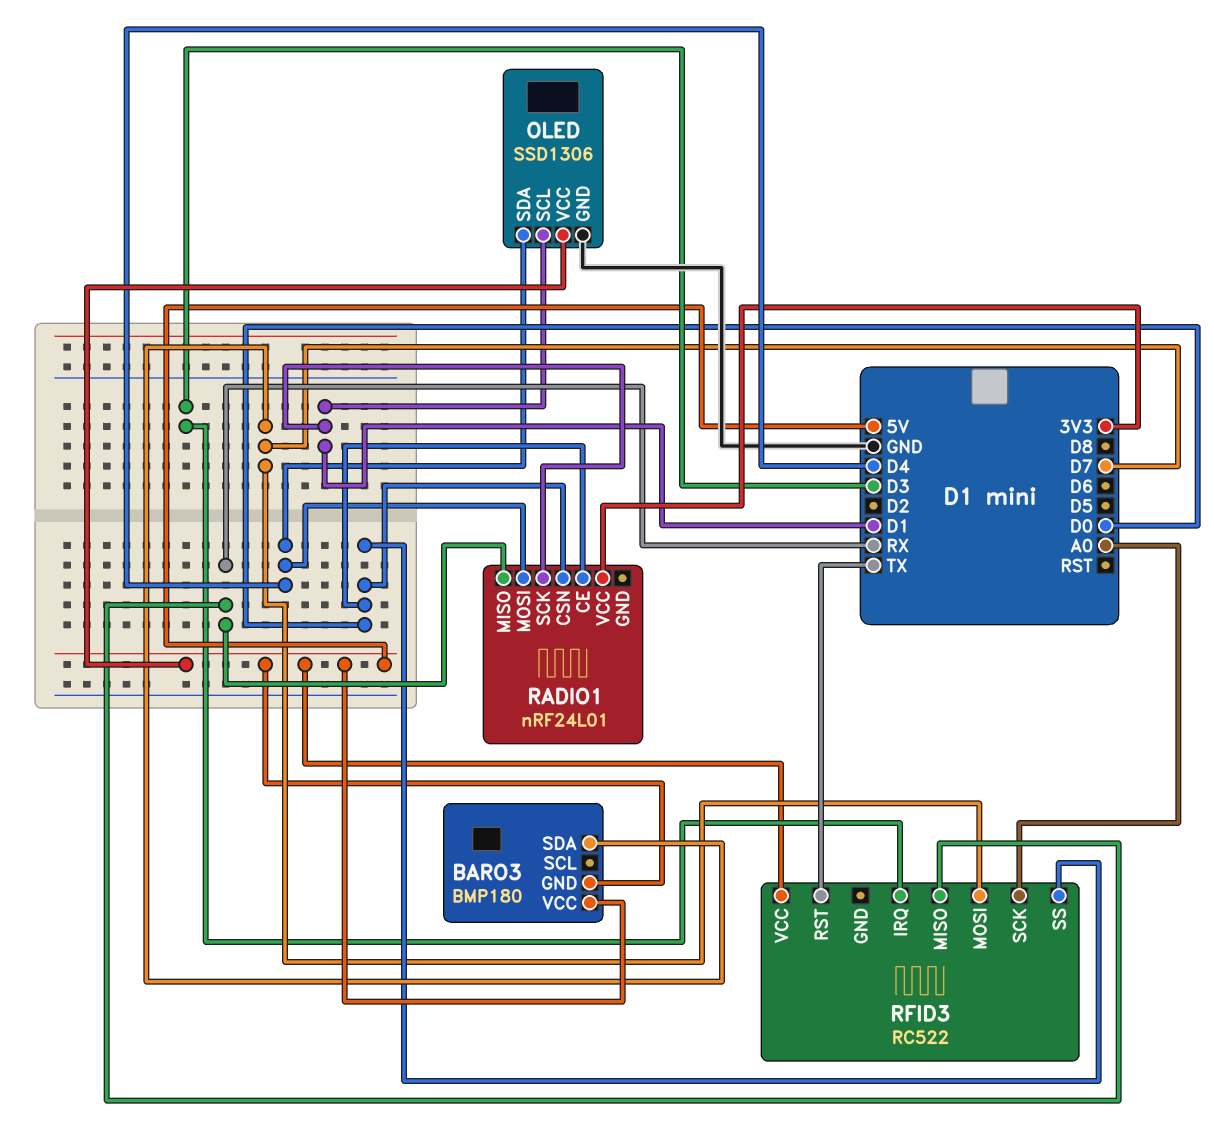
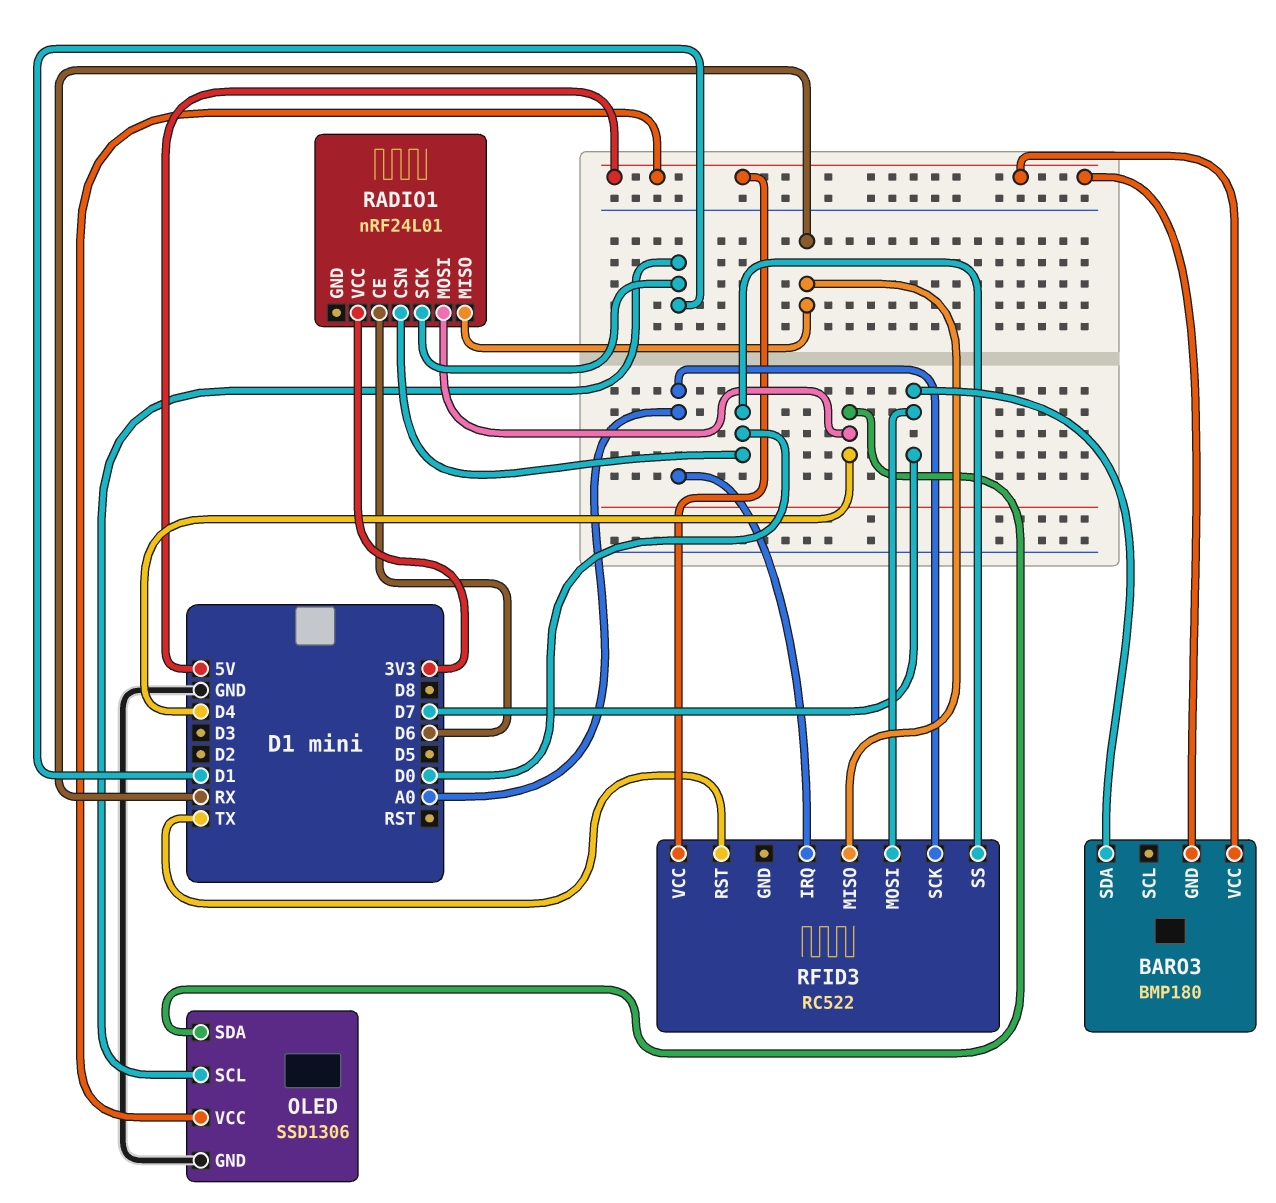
RADIO1 pin CE: D0 -> D6
RFID3 pin IRQ: D3 -> A0

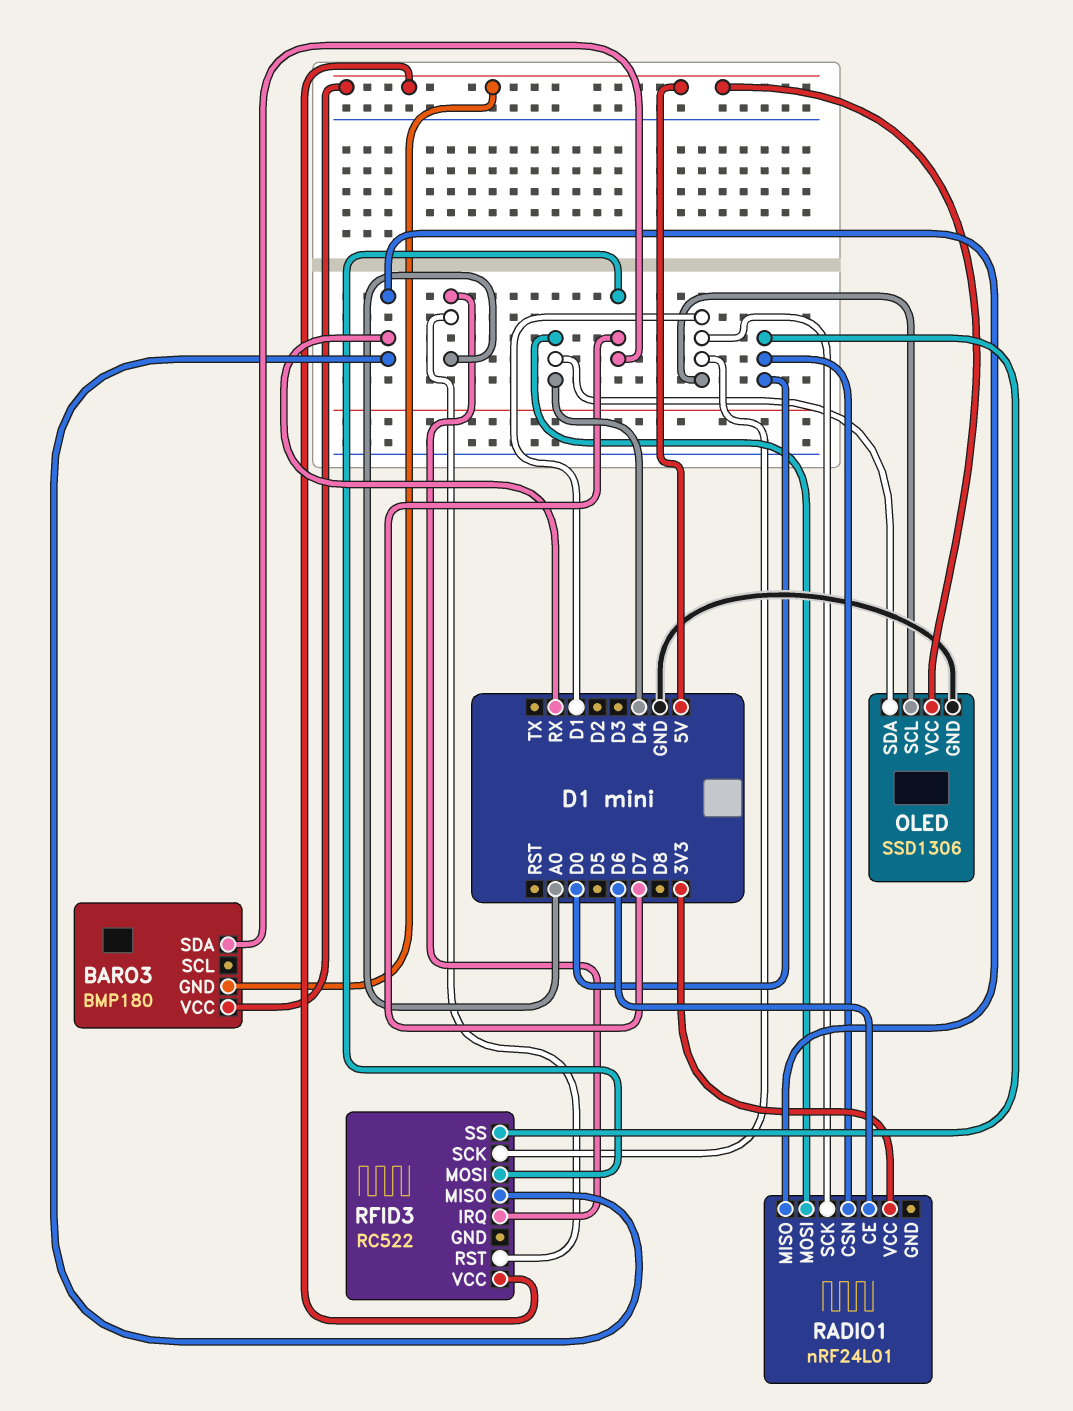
RFID3 pin RST: TX -> A0
RFID3 pin SCK: A0 -> D1

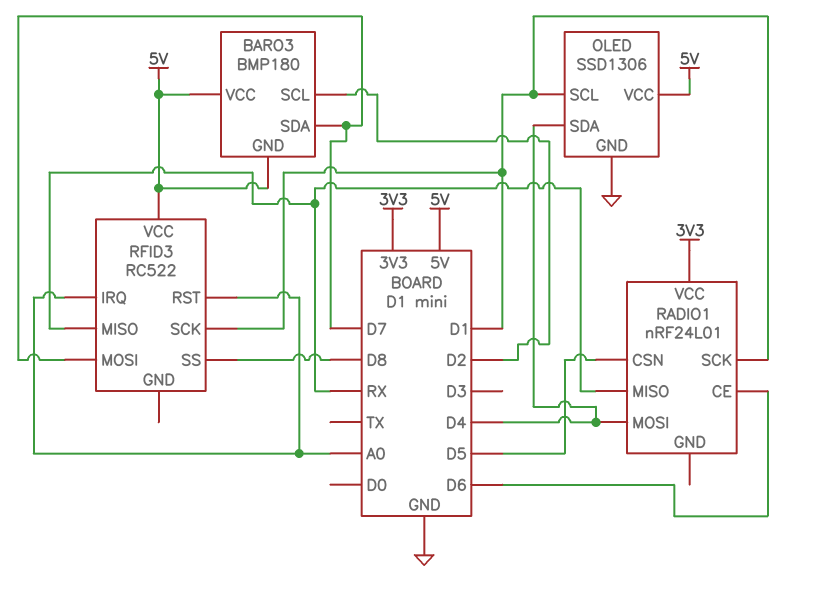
BARO3 pin SCL: none -> D2
RADIO1 pin CSN: D0 -> D5
RFID3 pin SS: D0 -> D8

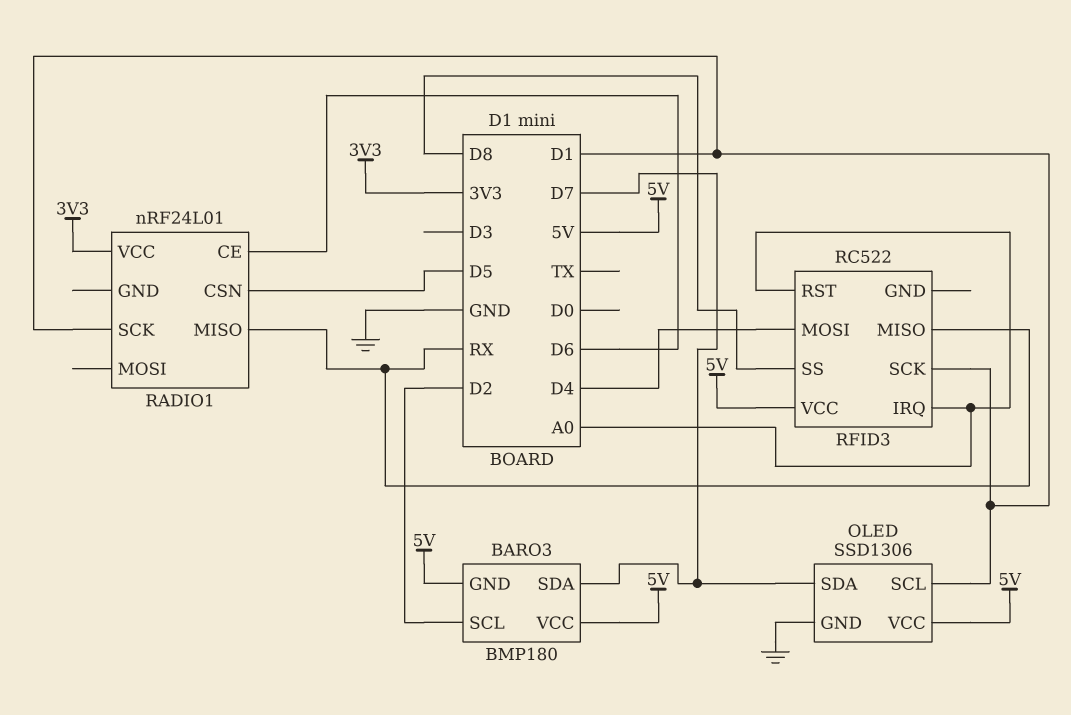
OLED pin SDA: D4 -> D7
RADIO1 pin MOSI: D4 -> none
RFID3 pin MOSI: D7 -> D4

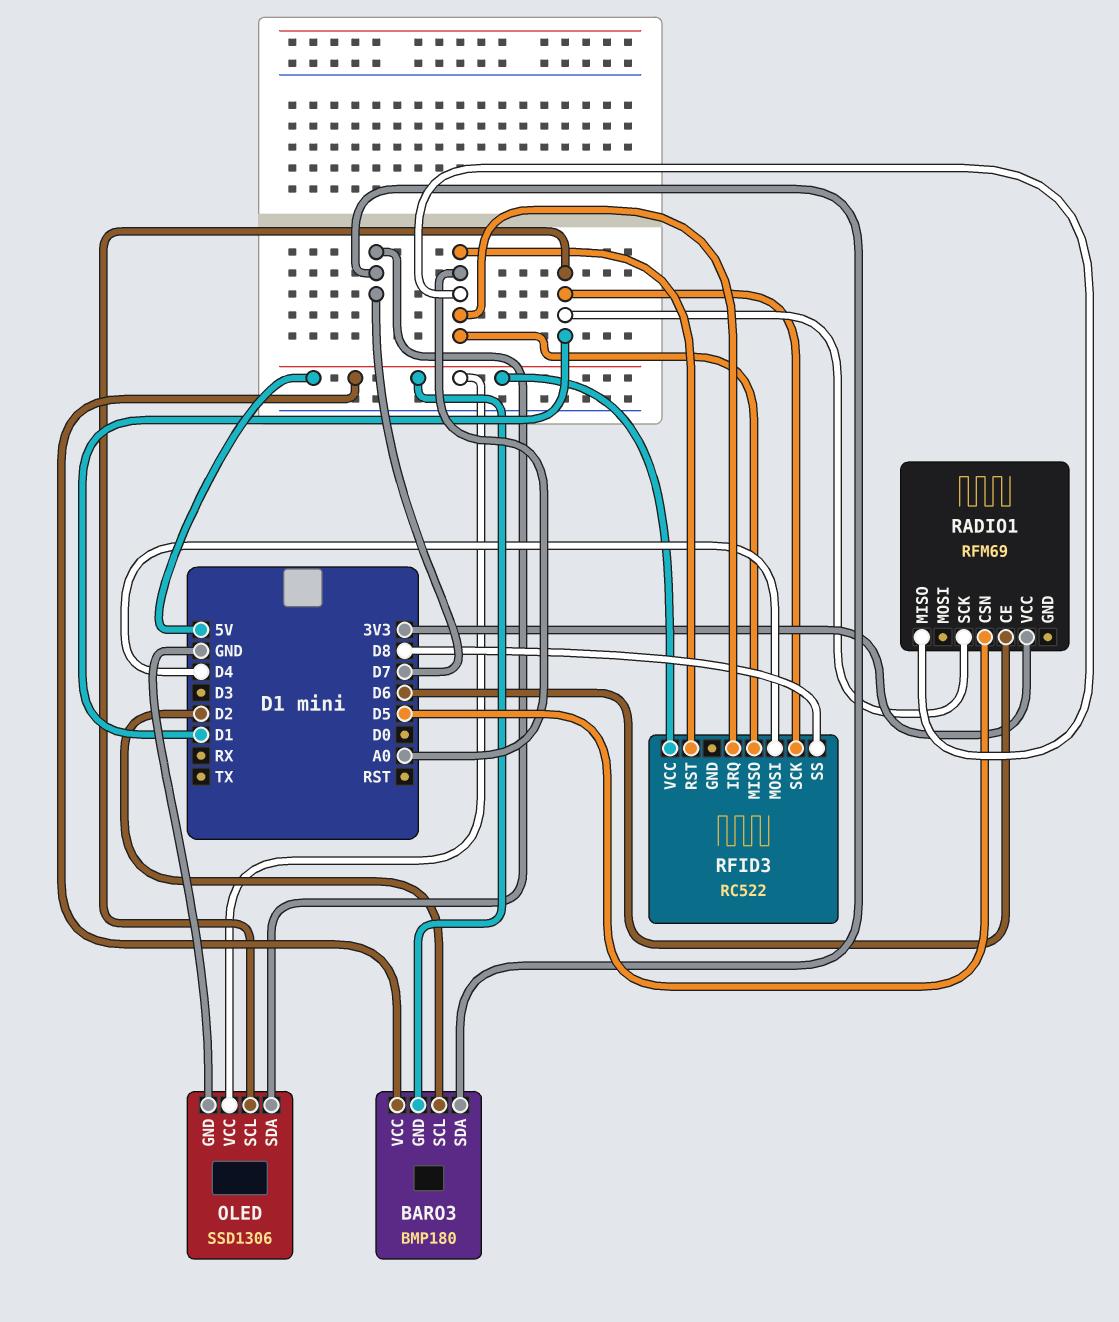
RADIO1: nRF24L01 -> RFM69
RADIO1 pin MISO: RX -> A0
RFID3 pin MISO: RX -> A0

